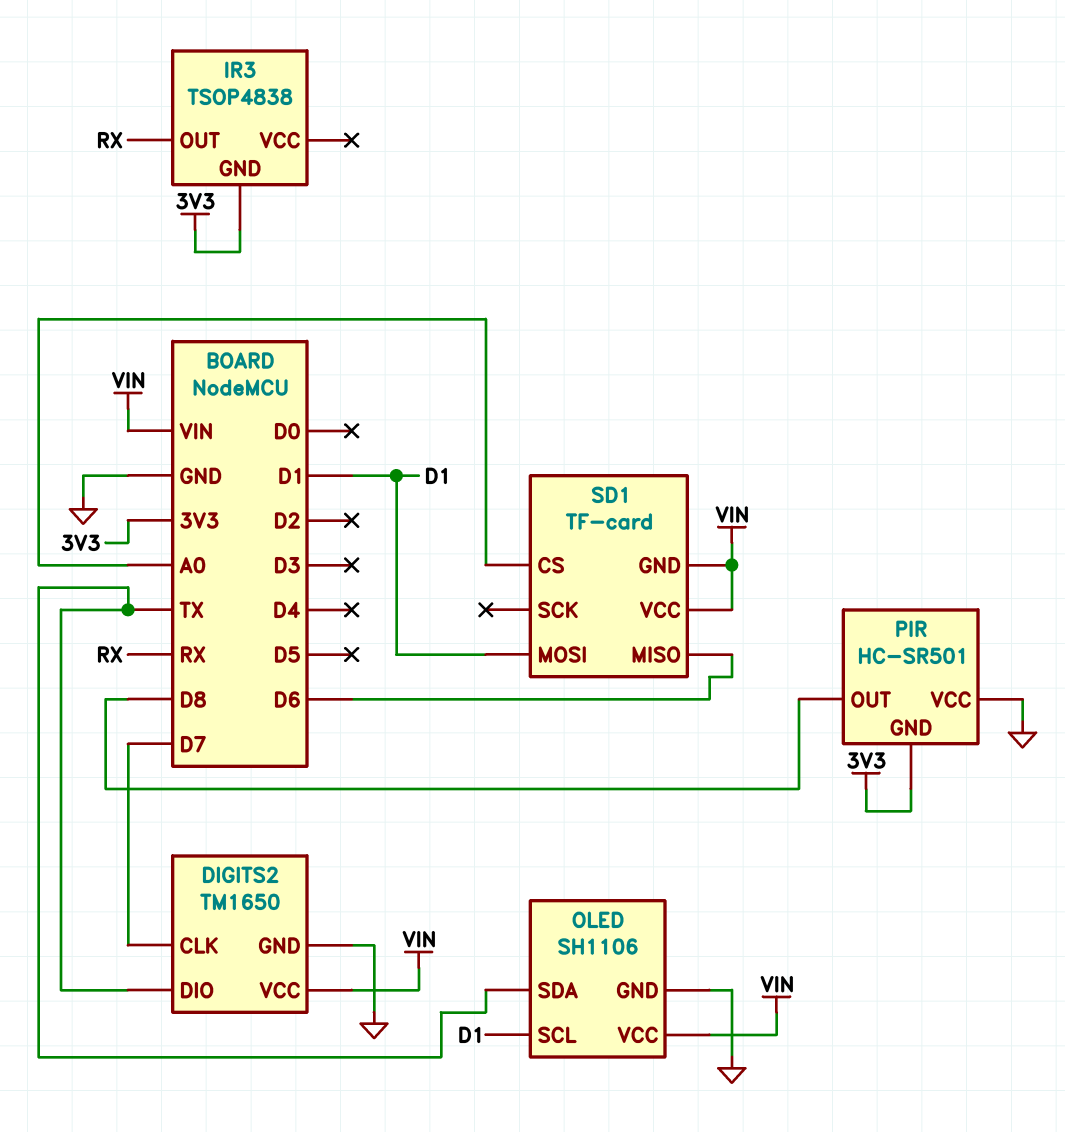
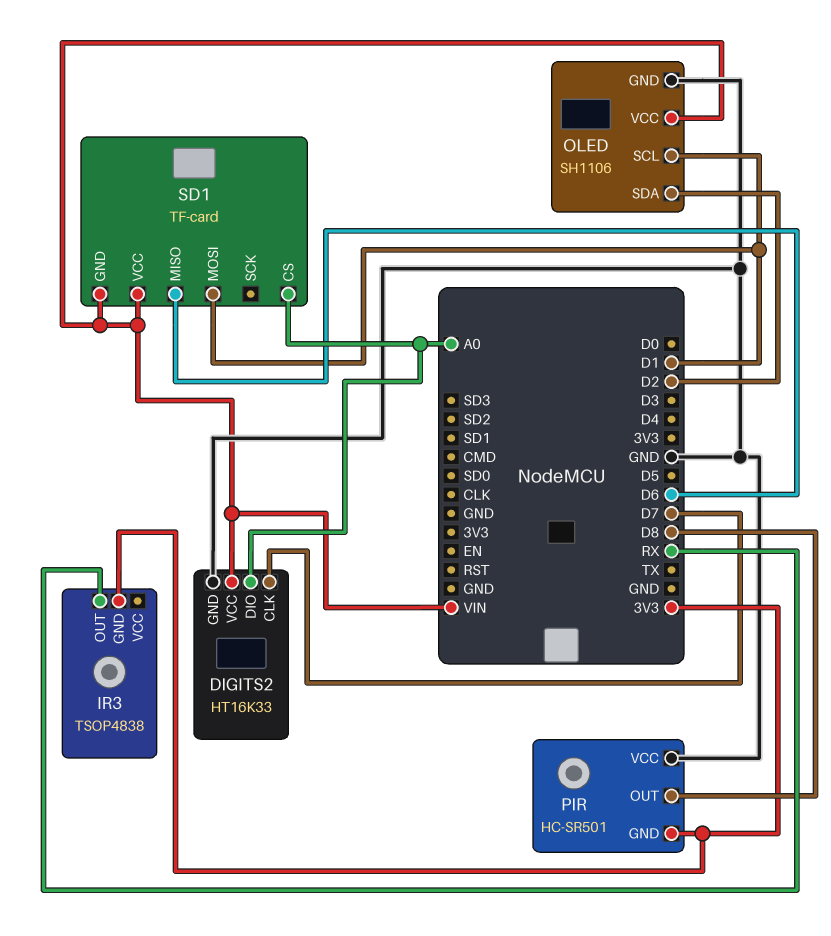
DIGITS2: TM1650 -> HT16K33
DIGITS2 pin DIO: TX -> A0
OLED pin SDA: TX -> D2

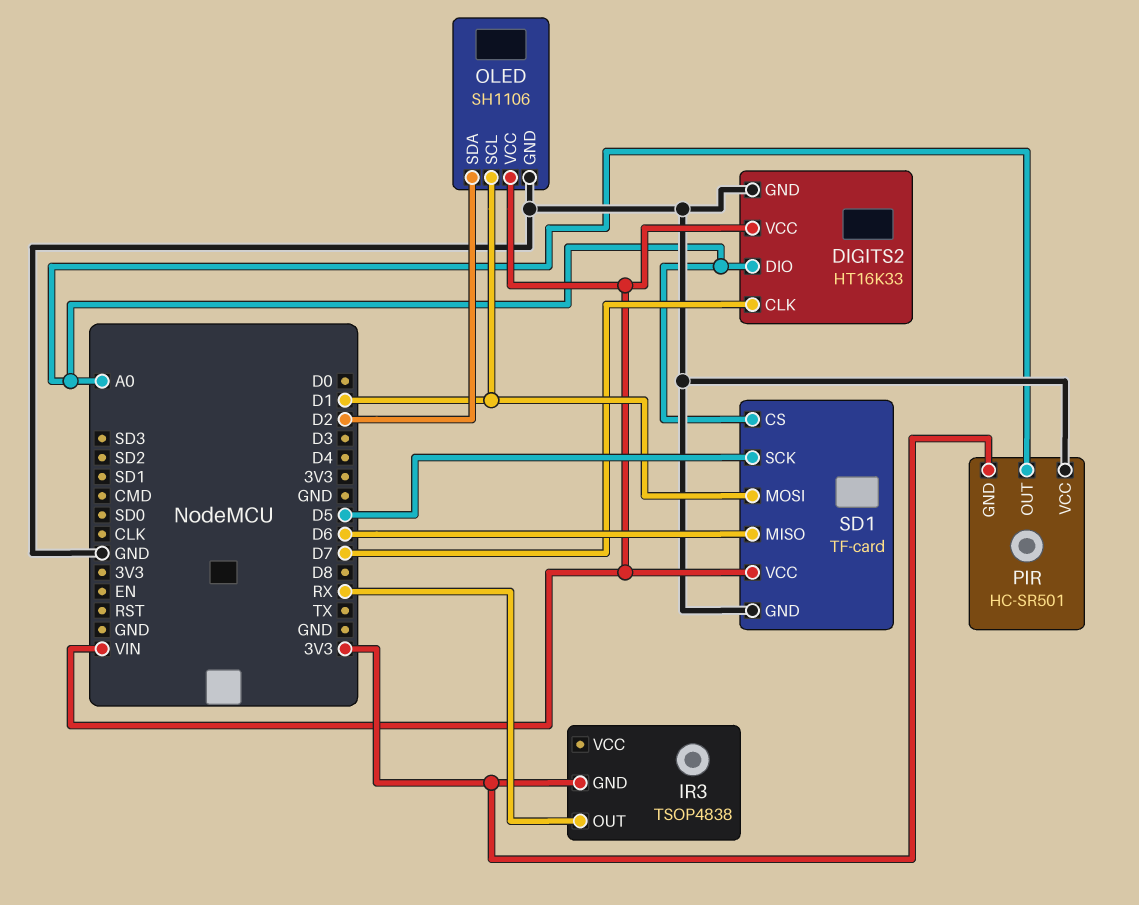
PIR pin OUT: D8 -> A0
SD1 pin GND: VIN -> GND
SD1 pin SCK: none -> D5

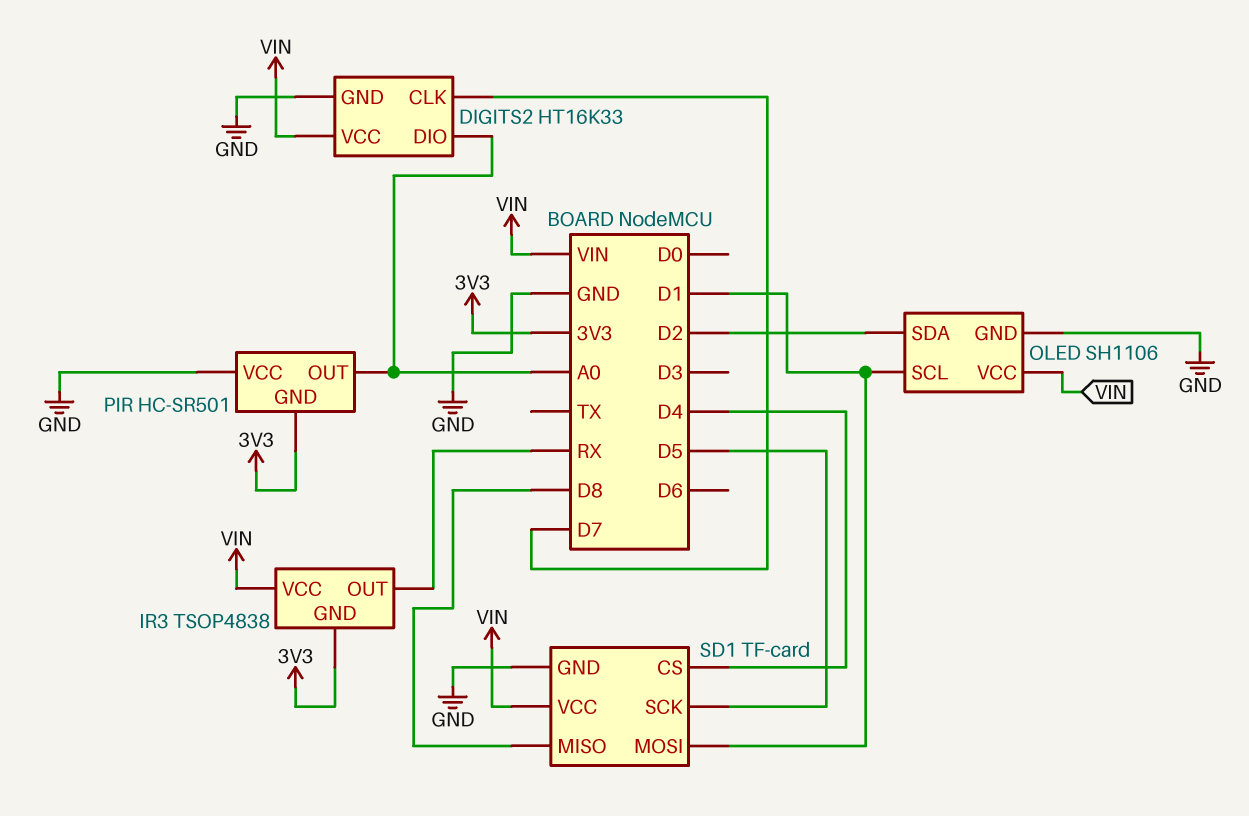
IR3 pin VCC: none -> VIN
SD1 pin CS: A0 -> D4
SD1 pin MISO: D6 -> D8

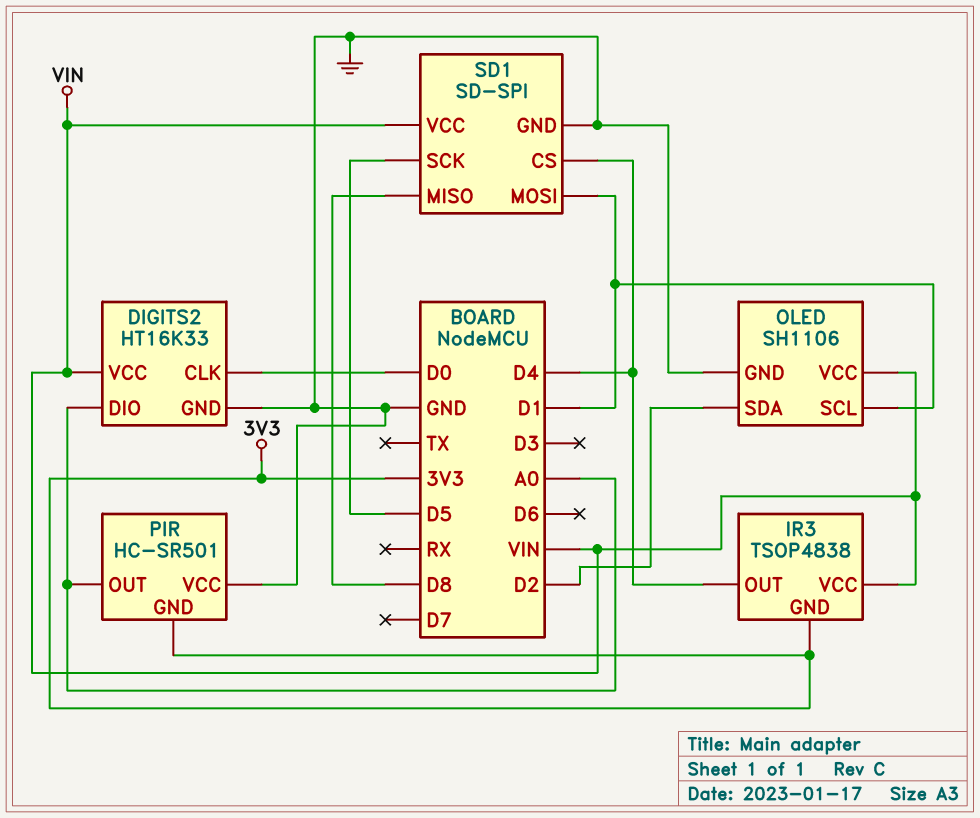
DIGITS2 pin CLK: D7 -> D0
IR3 pin OUT: RX -> D4
SD1: TF-card -> SD-SPI

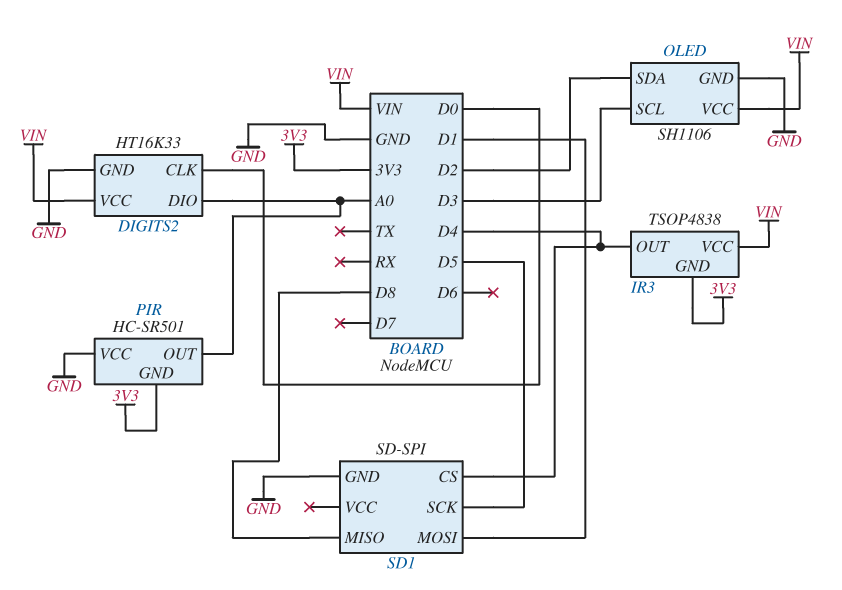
OLED pin SCL: D1 -> D3
SD1 pin VCC: VIN -> none

